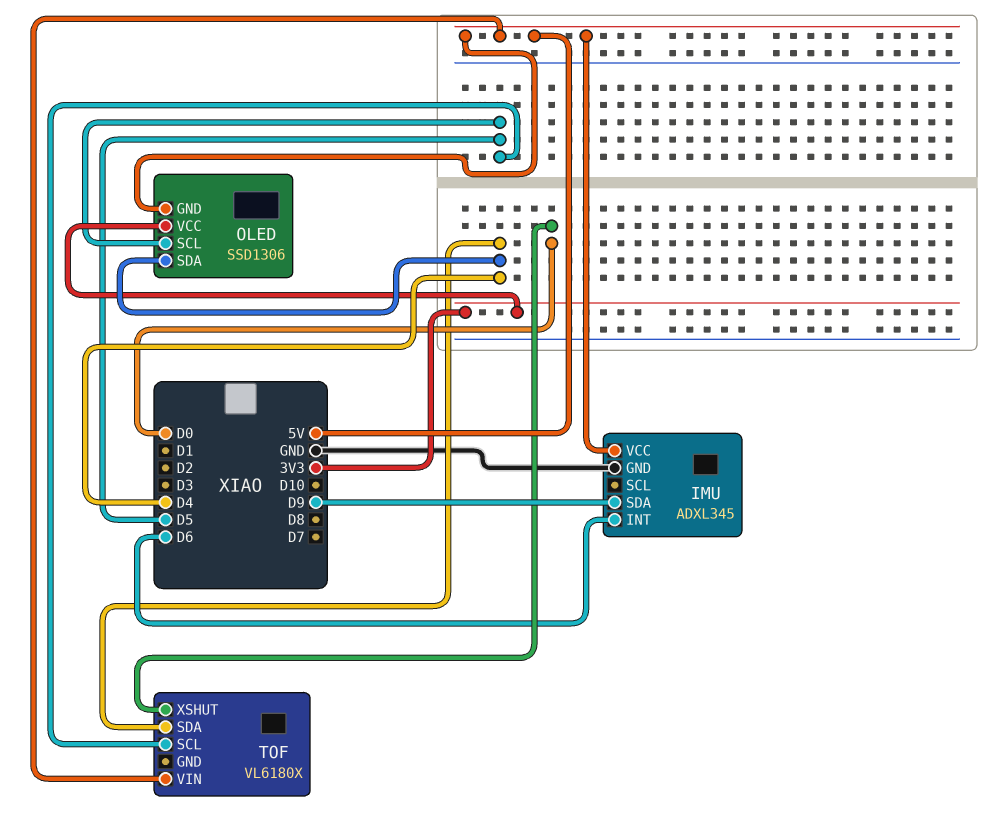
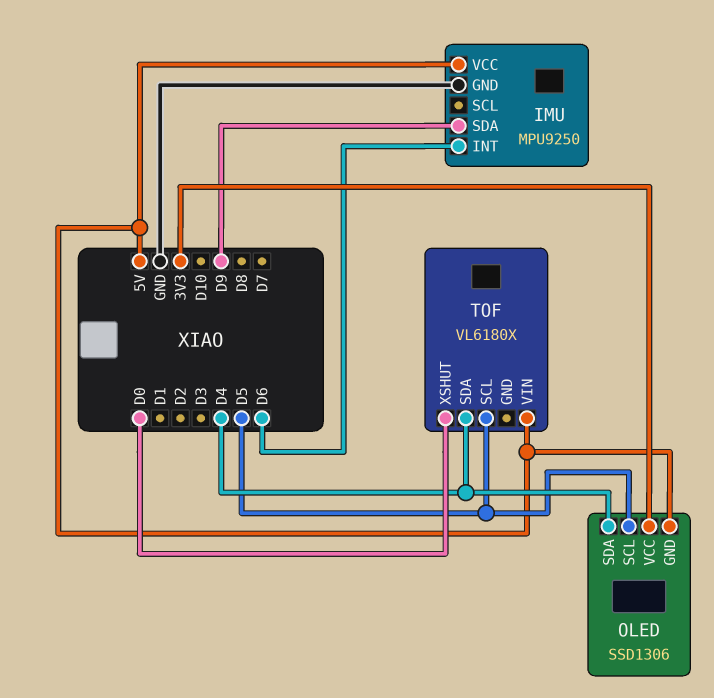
IMU: ADXL345 -> MPU9250

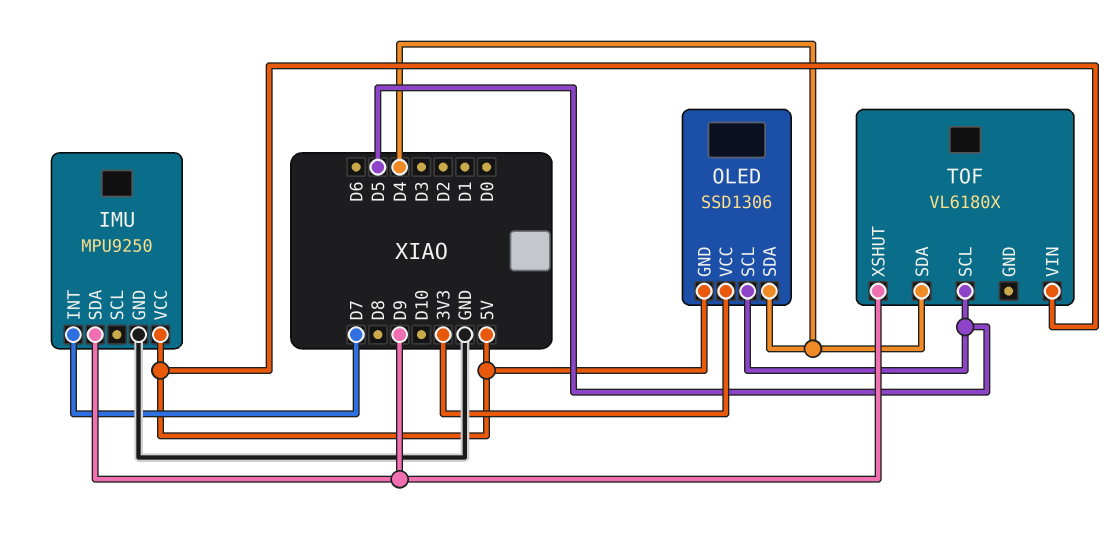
IMU pin INT: D6 -> D7
TOF pin XSHUT: D0 -> D9

